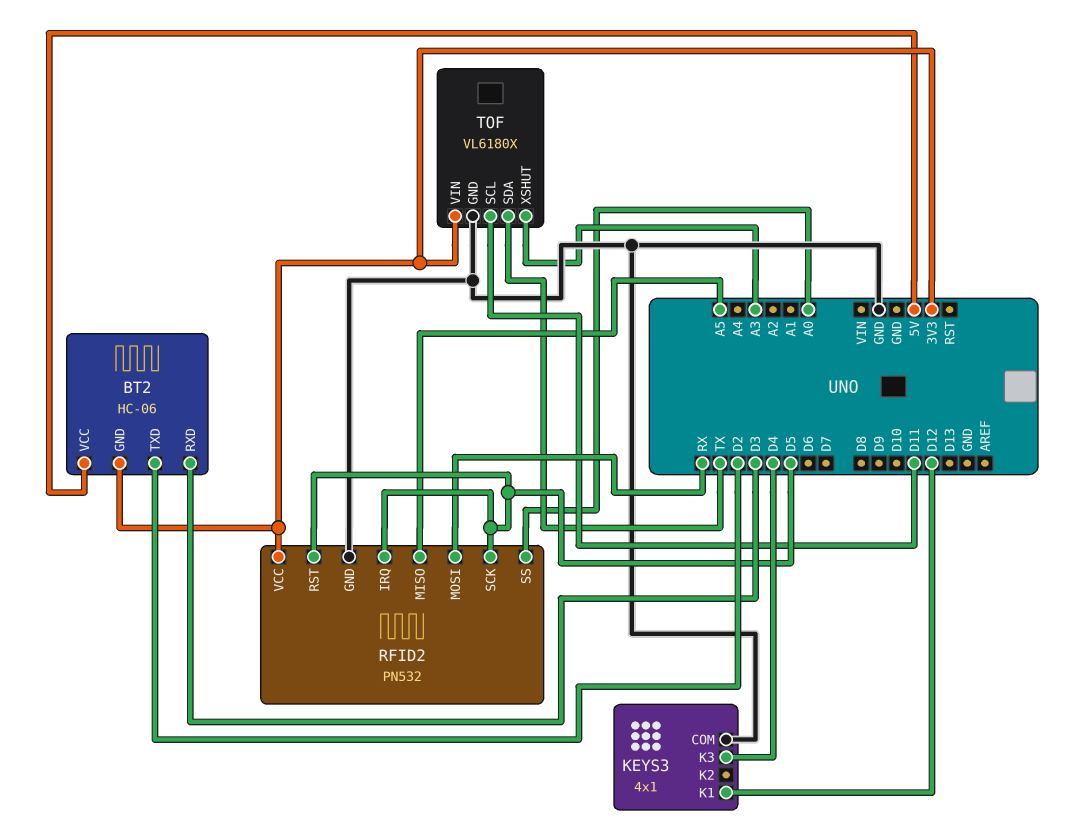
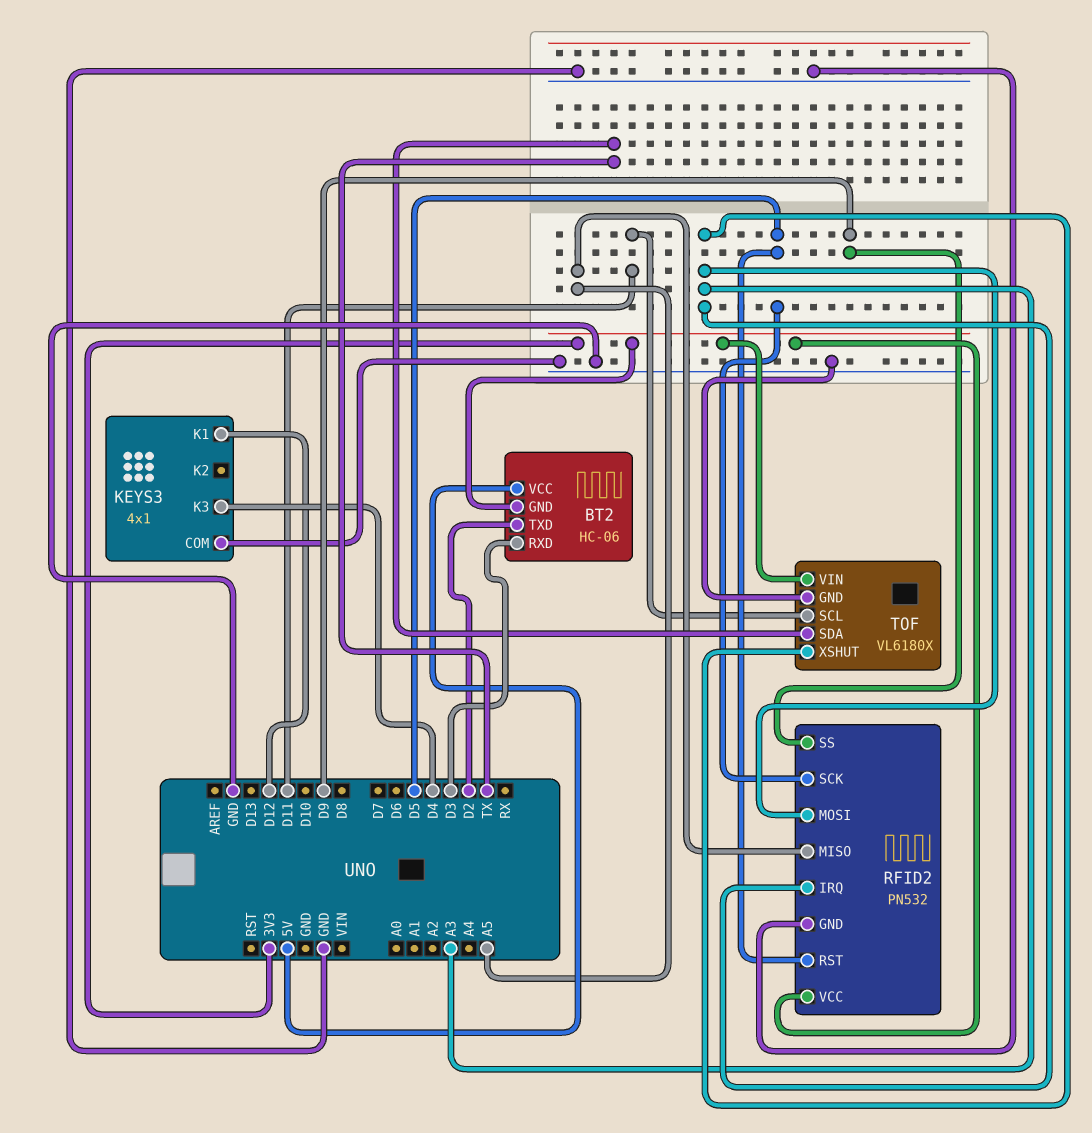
RFID2 pin IRQ: D5 -> A3
RFID2 pin MOSI: RX -> A3
RFID2 pin SS: A0 -> D9

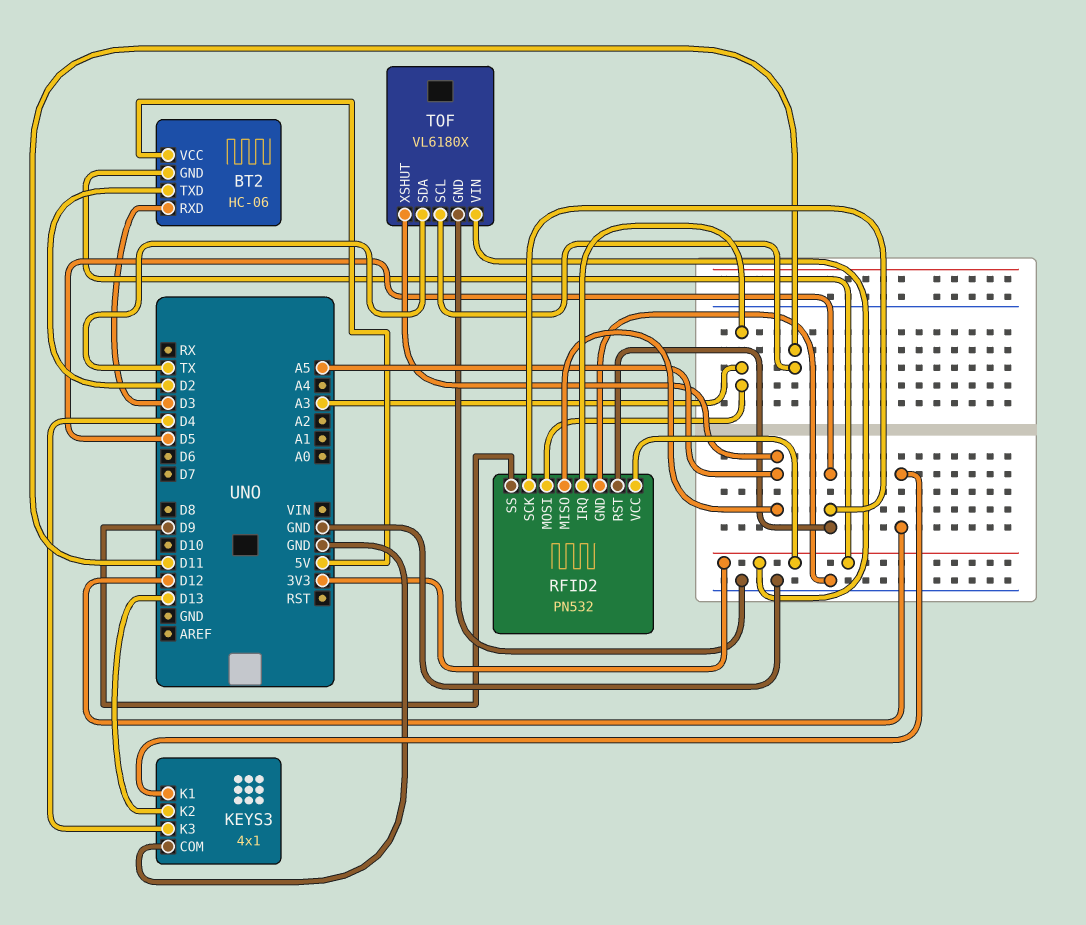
KEYS3 pin K2: none -> D13
TOF pin XSHUT: A3 -> A5

